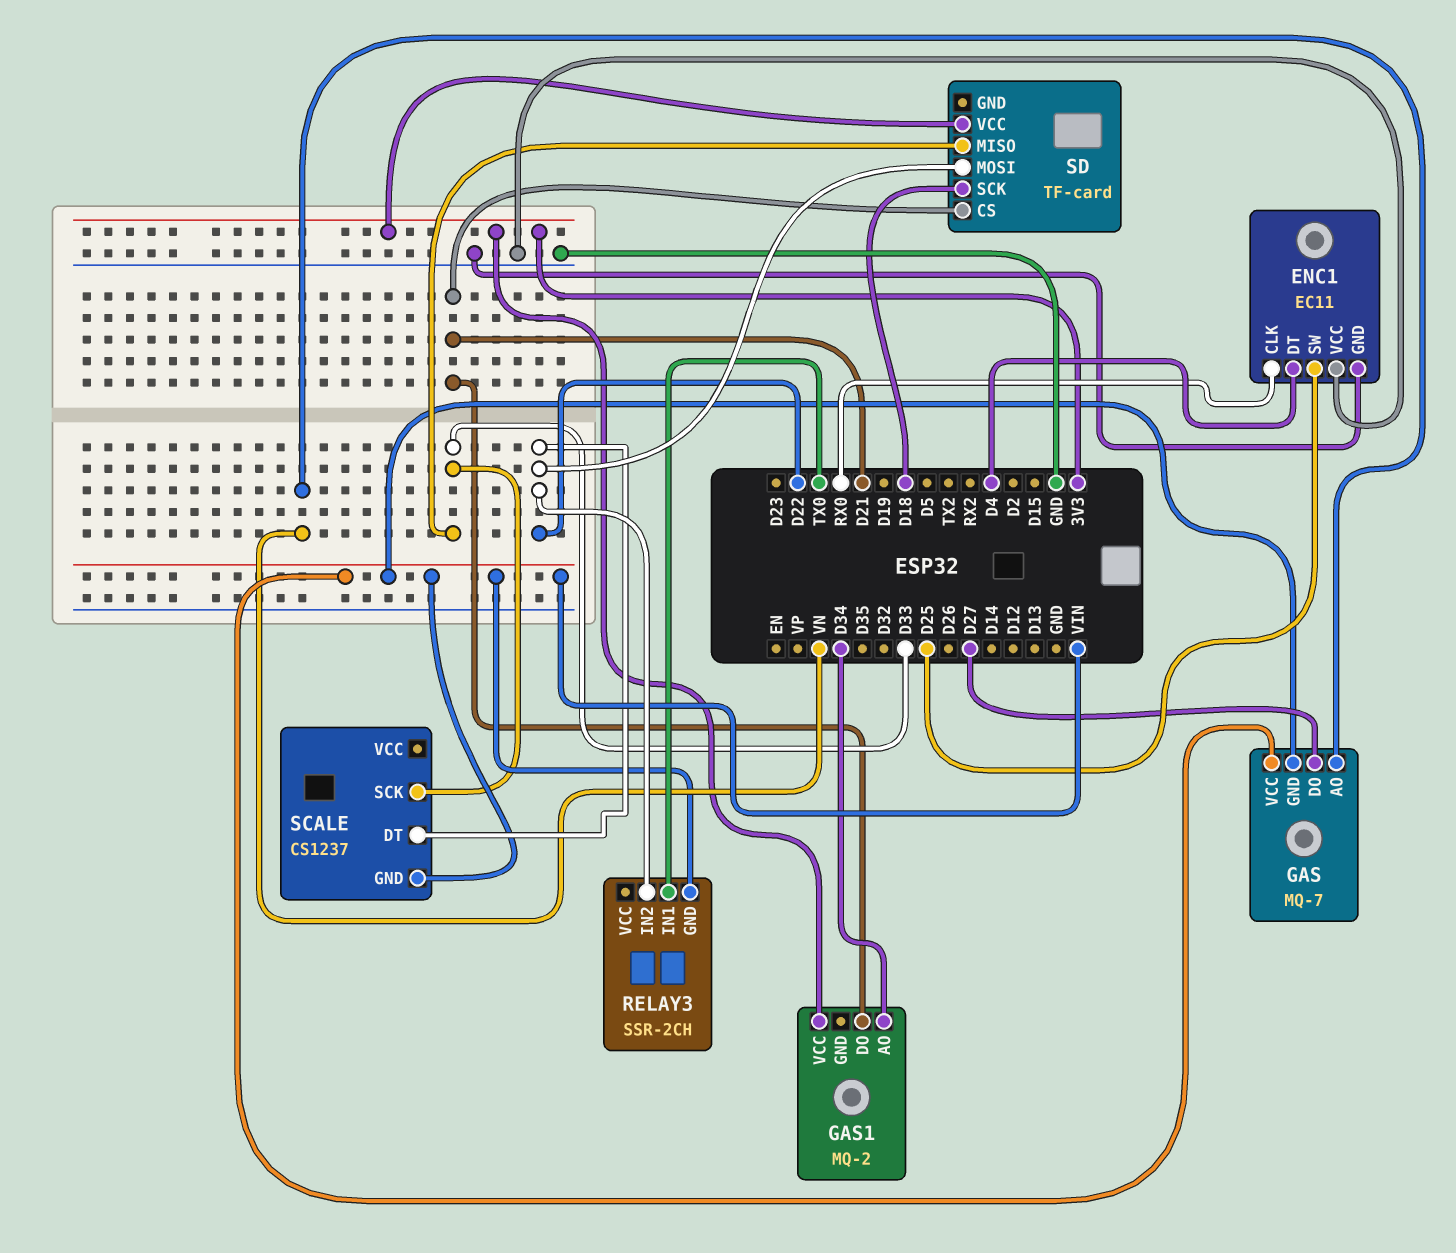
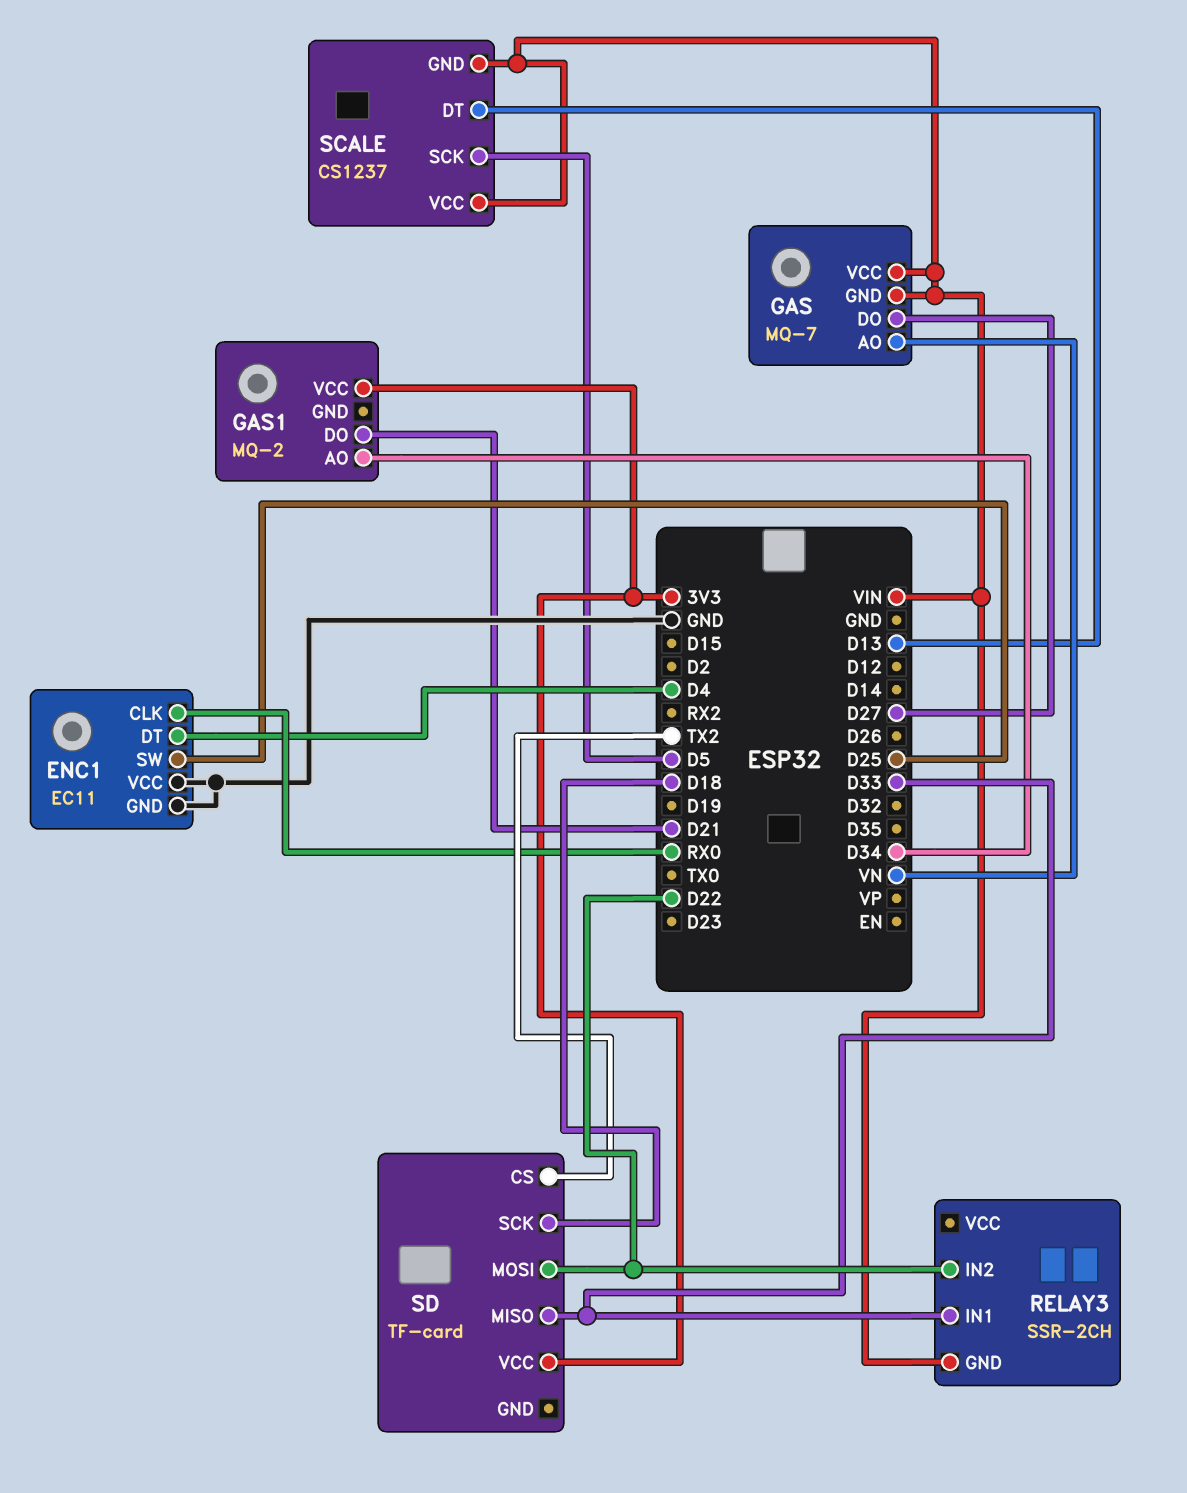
RELAY3 pin IN1: TX0 -> D33
SCALE pin DT: D22 -> D13
SCALE pin SCK: D33 -> D5
SCALE pin VCC: none -> VIN
SD pin CS: D21 -> TX2

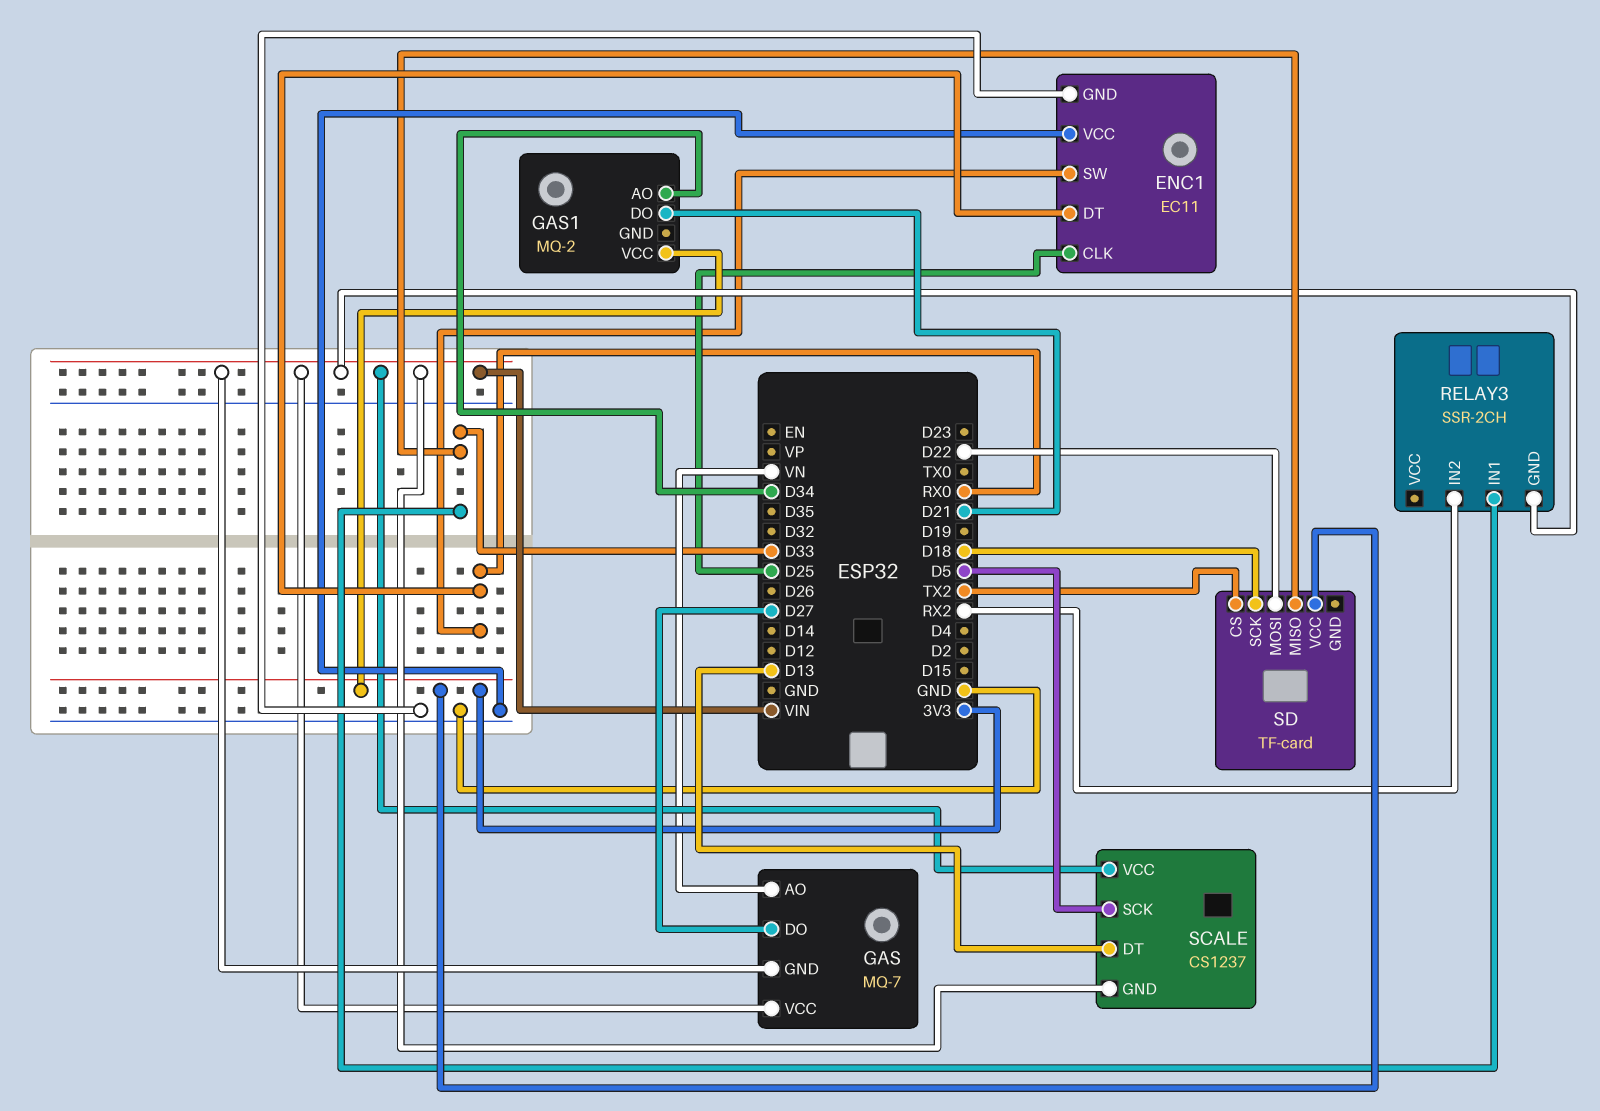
ENC1 pin CLK: RX0 -> D25
ENC1 pin DT: D4 -> RX0
ENC1 pin SW: D25 -> RX0
RELAY3 pin IN2: D22 -> RX2

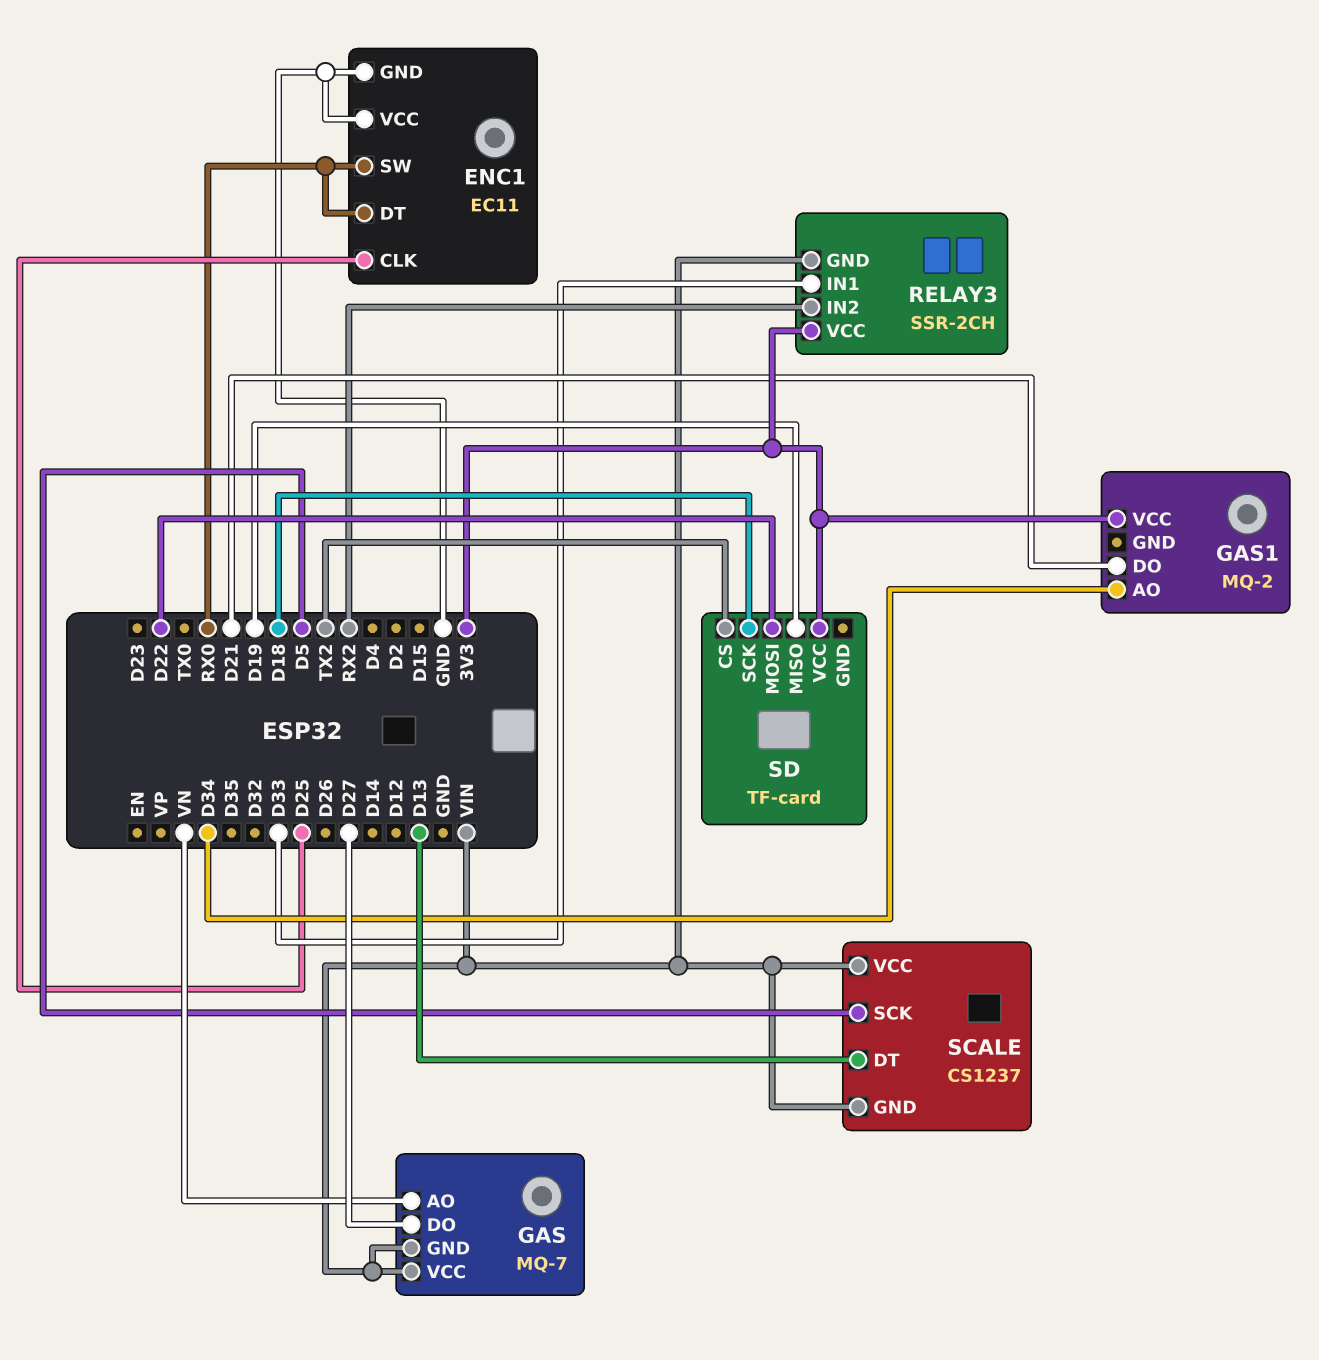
RELAY3 pin VCC: none -> 3V3
SD pin MISO: D33 -> D19

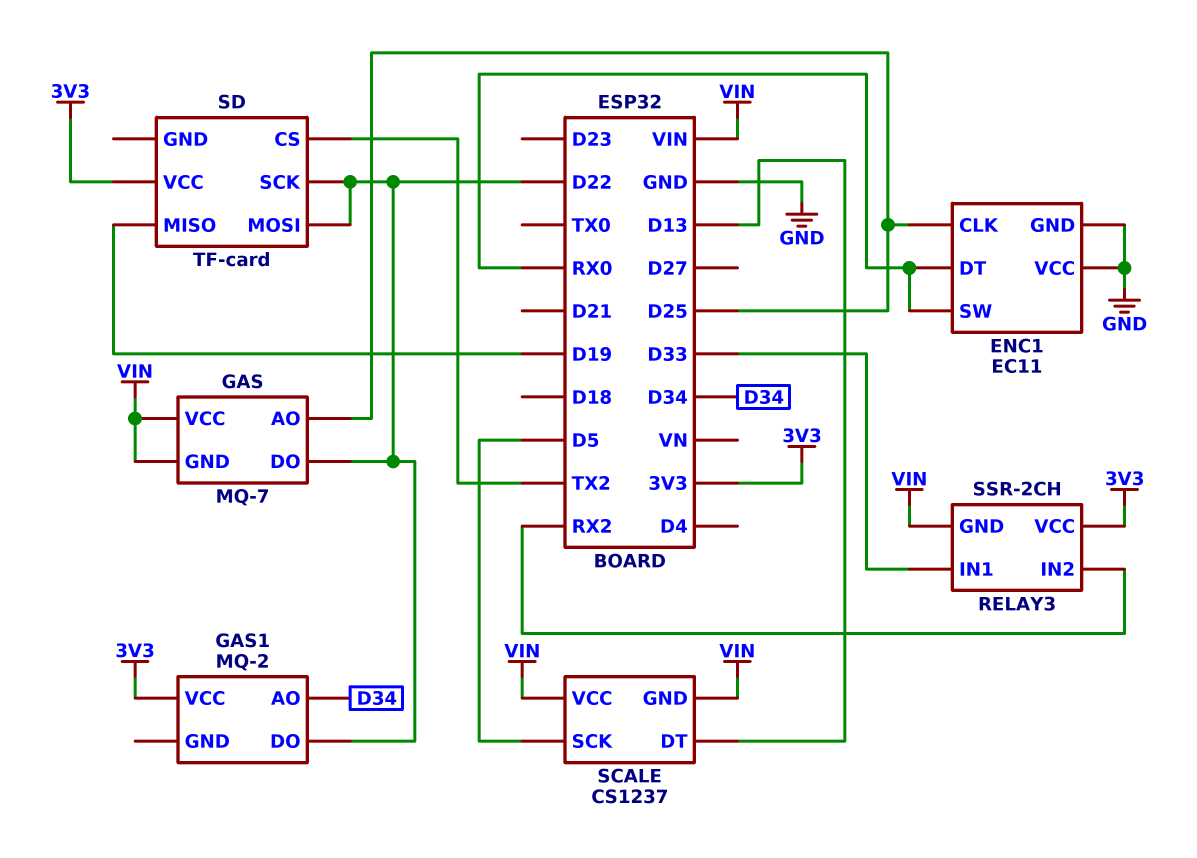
GAS pin AO: VN -> D25
GAS pin DO: D27 -> D22
GAS1 pin DO: D21 -> D22
SD pin SCK: D18 -> D22

